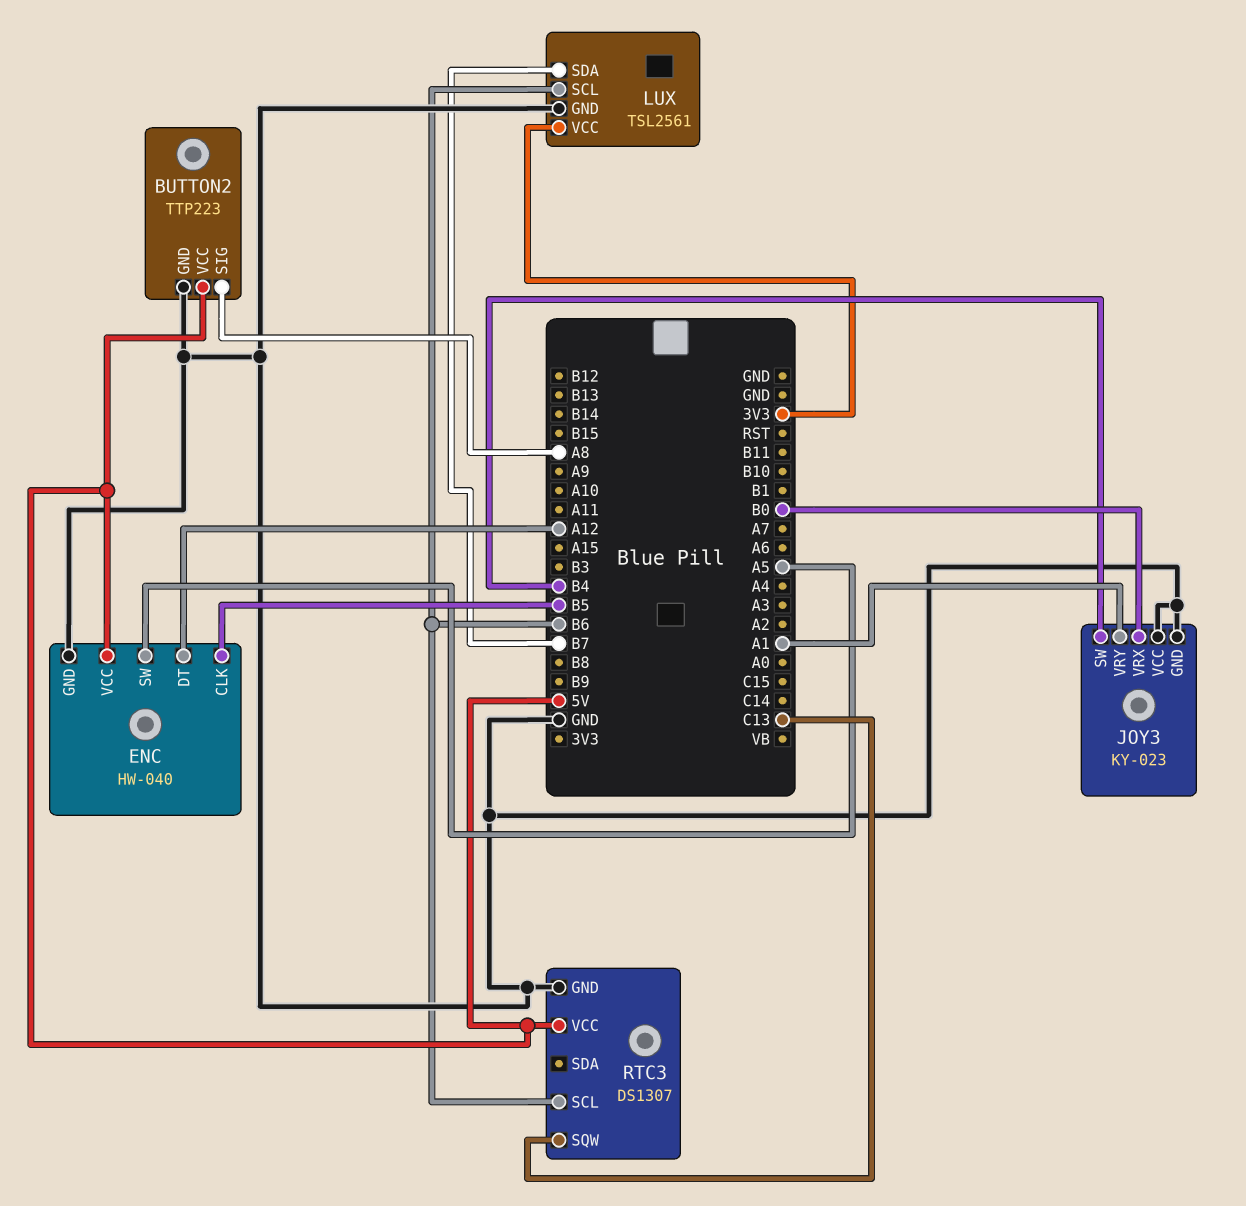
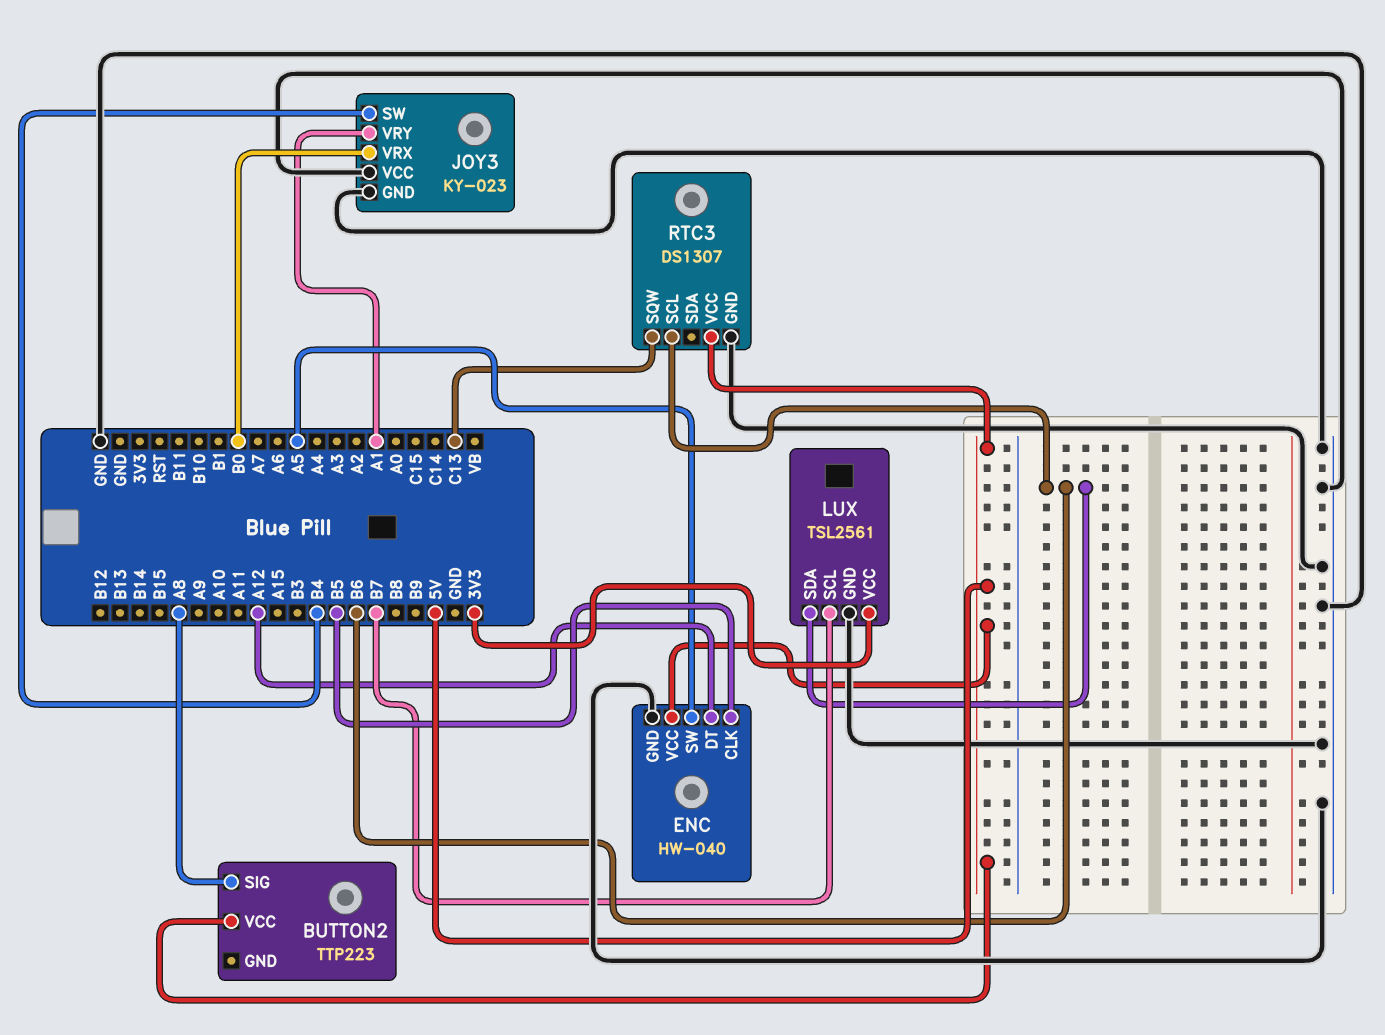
BUTTON2 pin GND: GND -> none
LUX pin SCL: B6 -> B7
LUX pin SDA: B7 -> B6

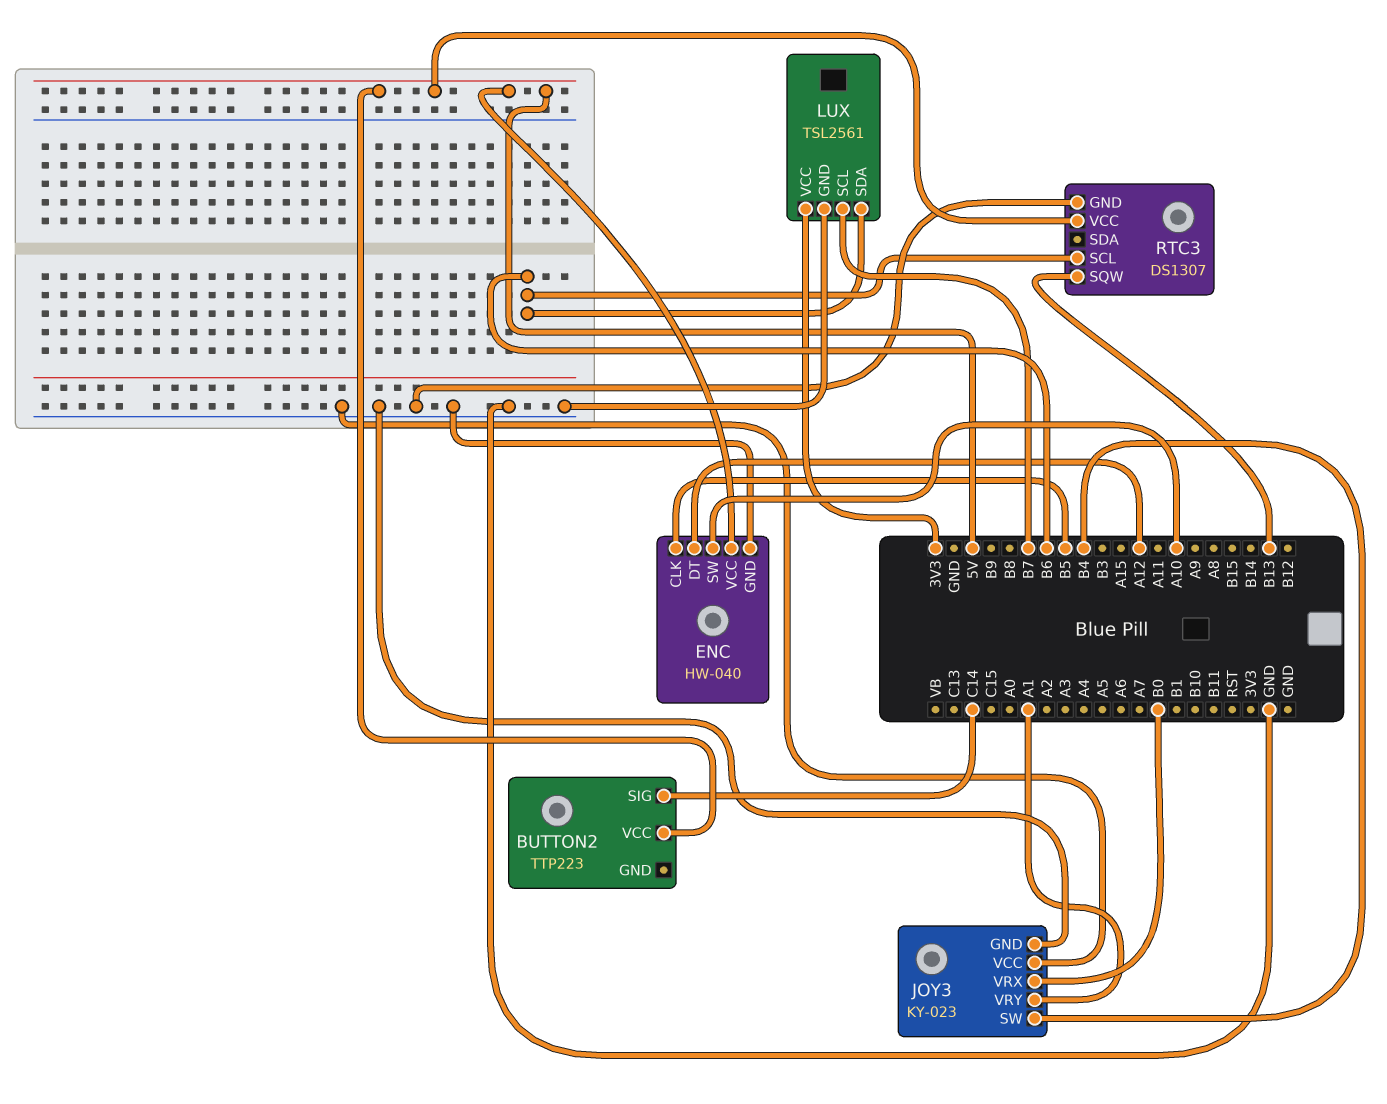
BUTTON2 pin SIG: A8 -> C14
ENC pin SW: A5 -> A10
RTC3 pin SQW: C13 -> B13

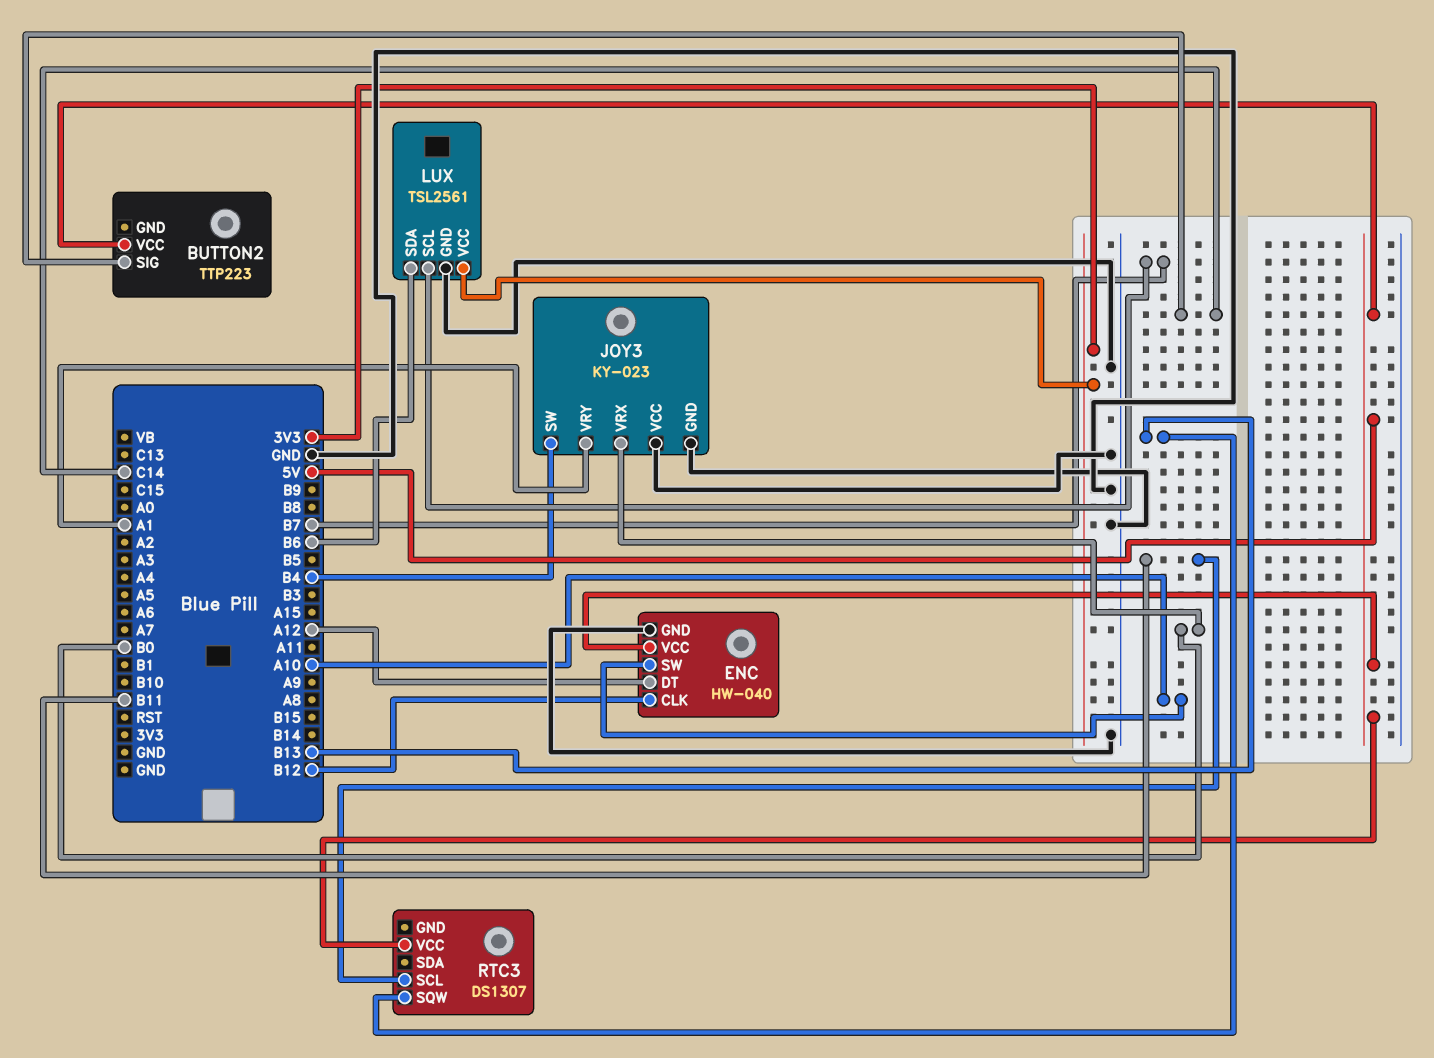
ENC pin CLK: B5 -> B12
RTC3 pin GND: GND -> none
RTC3 pin SCL: B6 -> B11

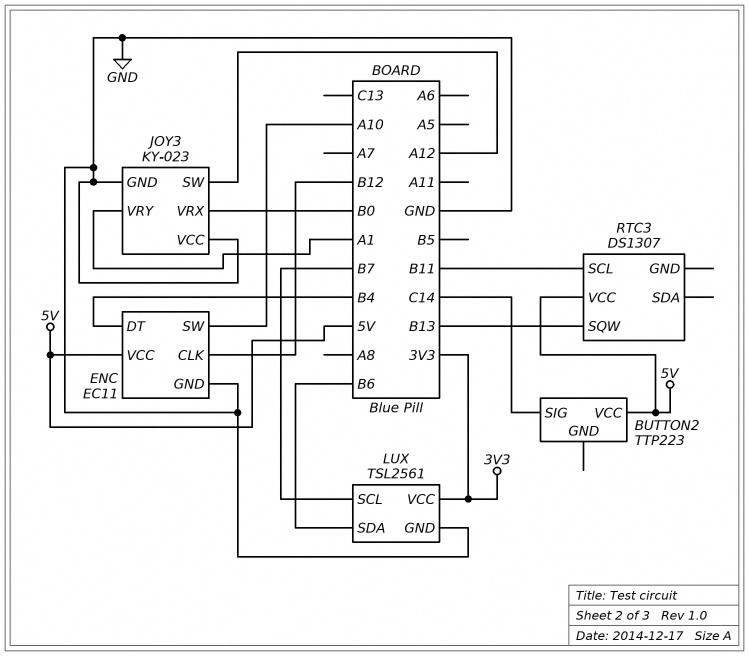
ENC: HW-040 -> EC11
ENC pin DT: A12 -> B4
JOY3 pin SW: B4 -> A12

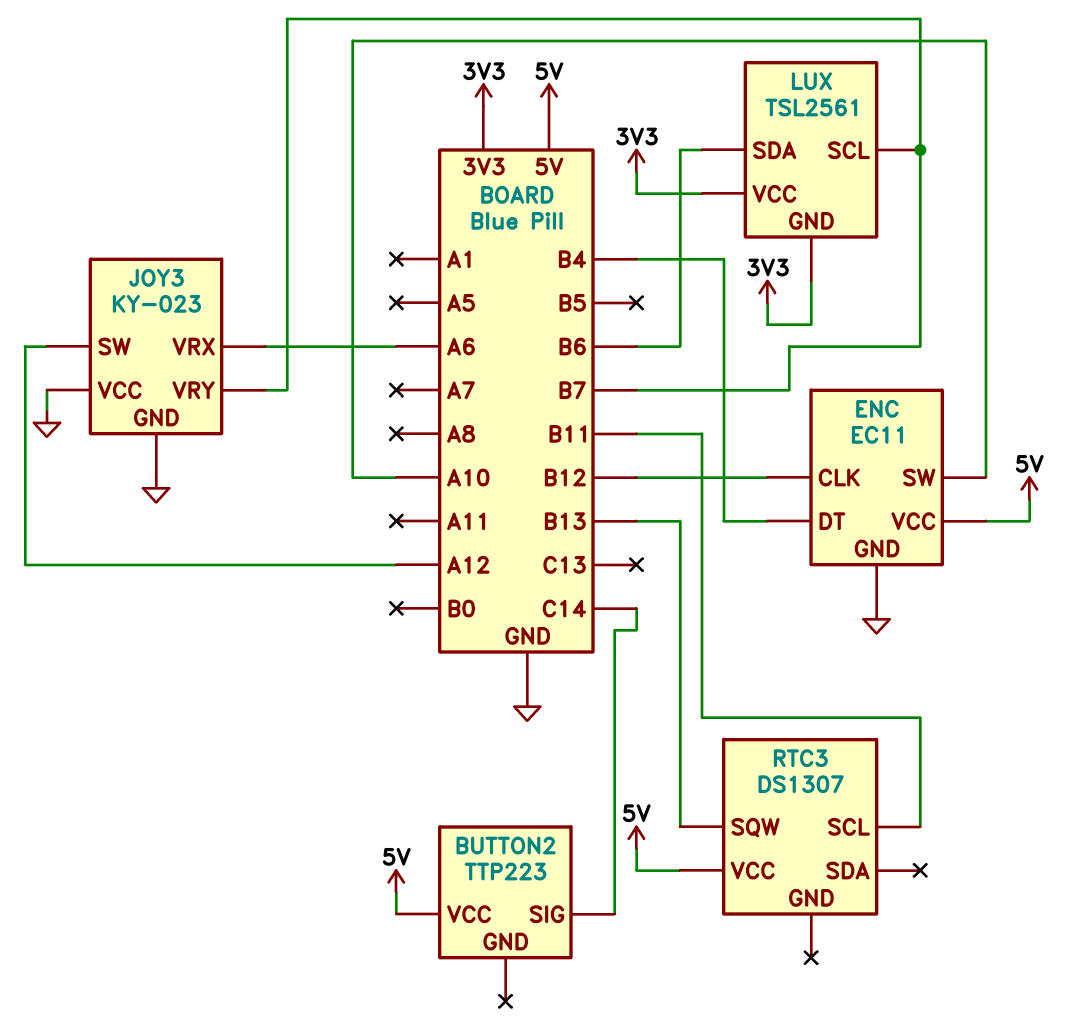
JOY3 pin VRX: B0 -> A6
JOY3 pin VRY: A1 -> B7
LUX pin GND: GND -> 3V3

